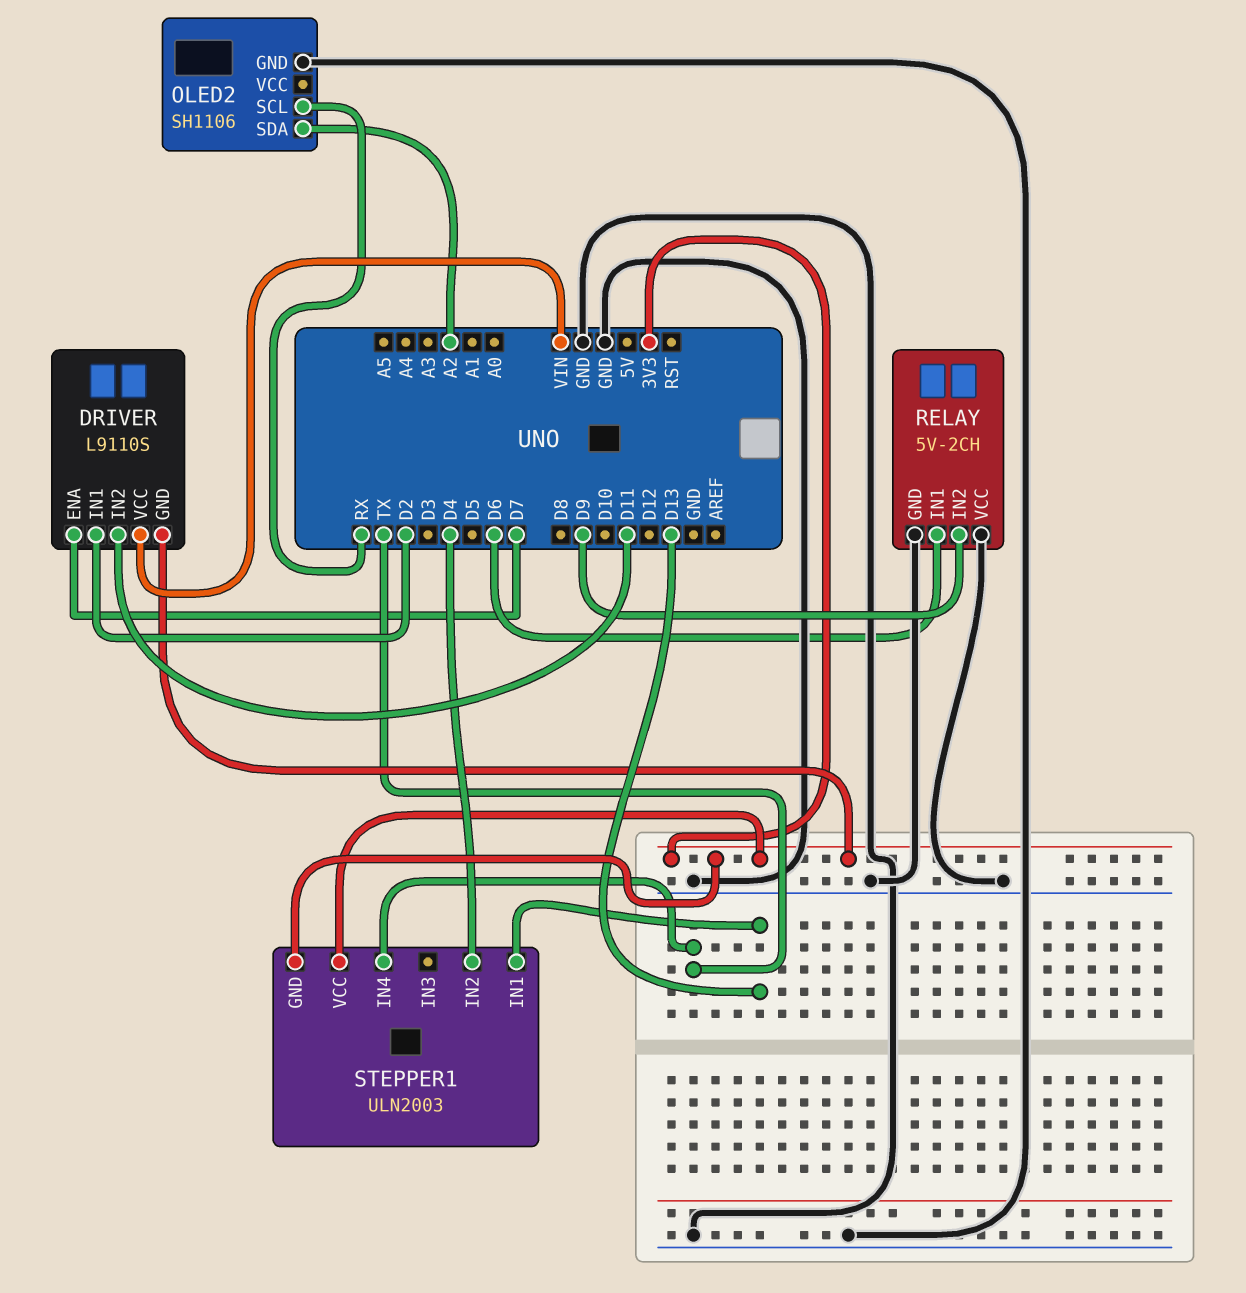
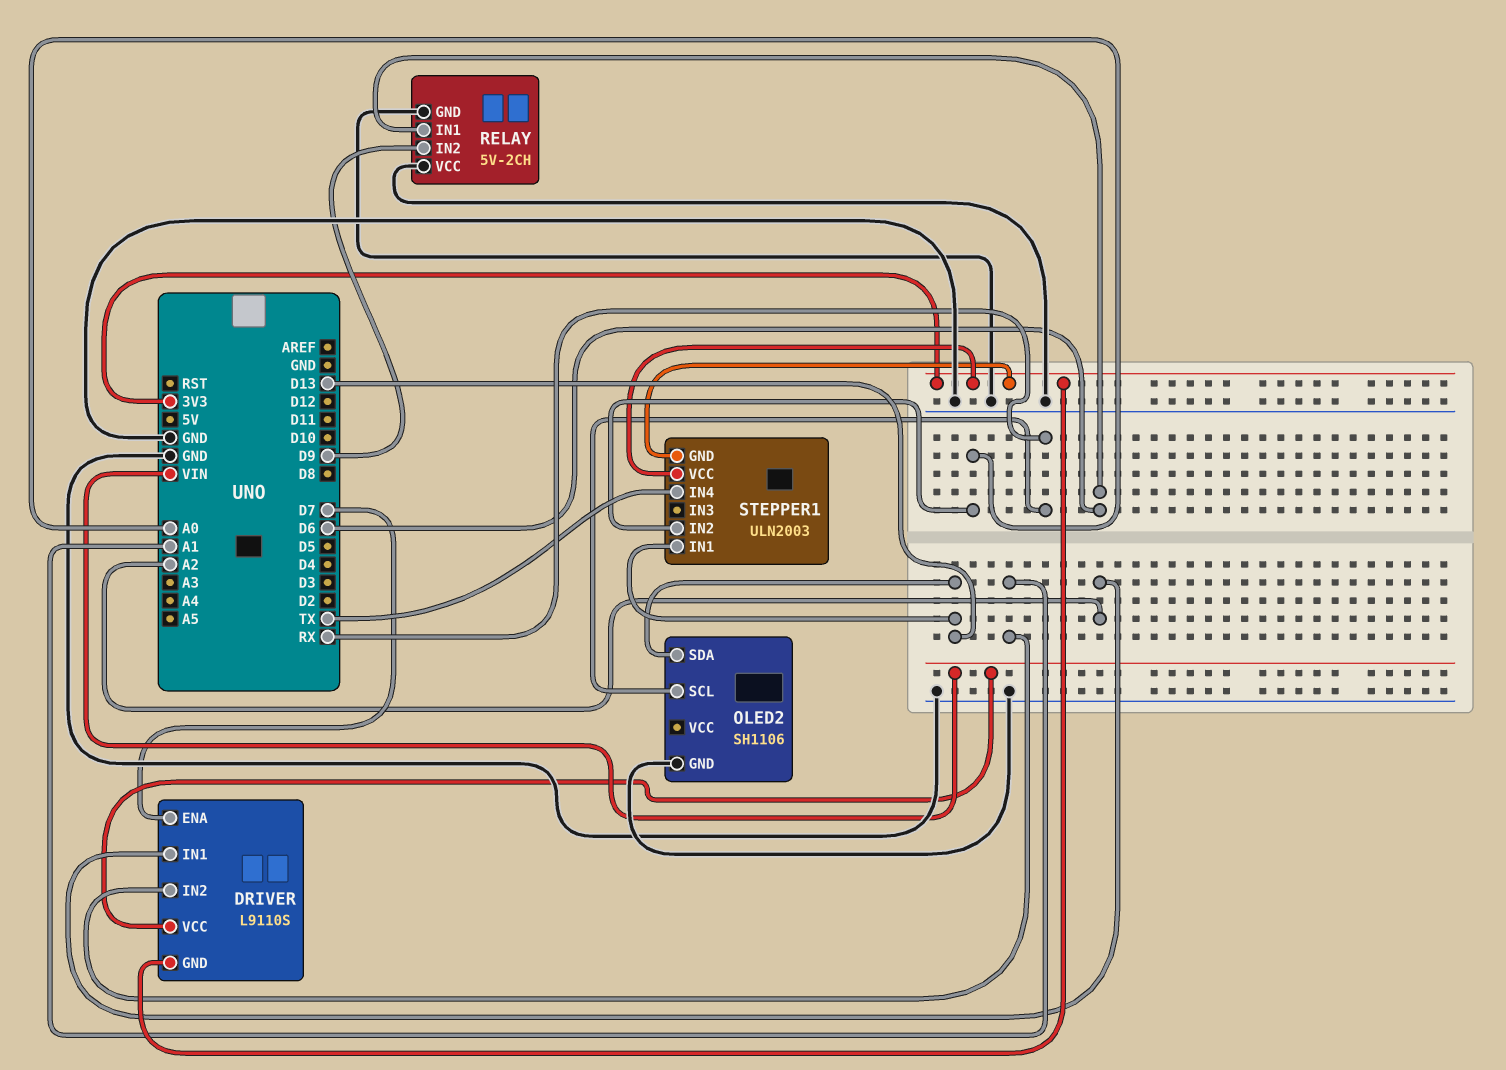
DRIVER pin IN1: D2 -> A2
DRIVER pin IN2: D11 -> A1
OLED2 pin SDA: A2 -> D13
STEPPER1 pin IN2: D4 -> A0

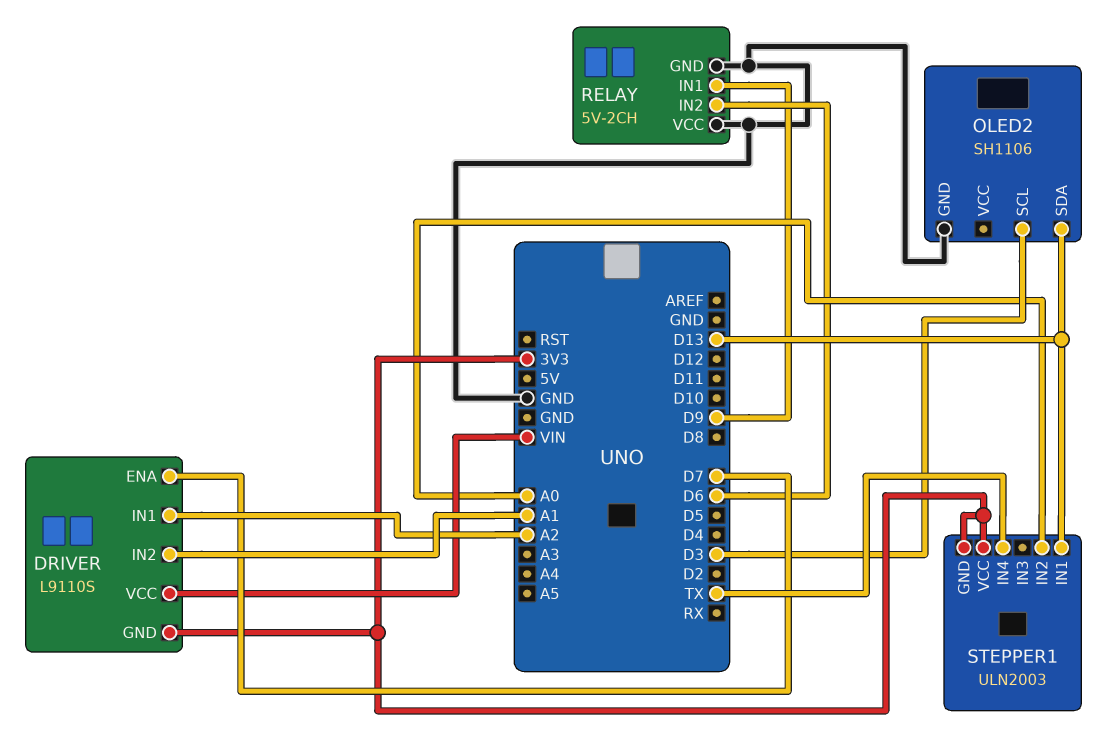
OLED2 pin SCL: RX -> D3
RELAY pin IN1: D6 -> D9
RELAY pin IN2: D9 -> D6

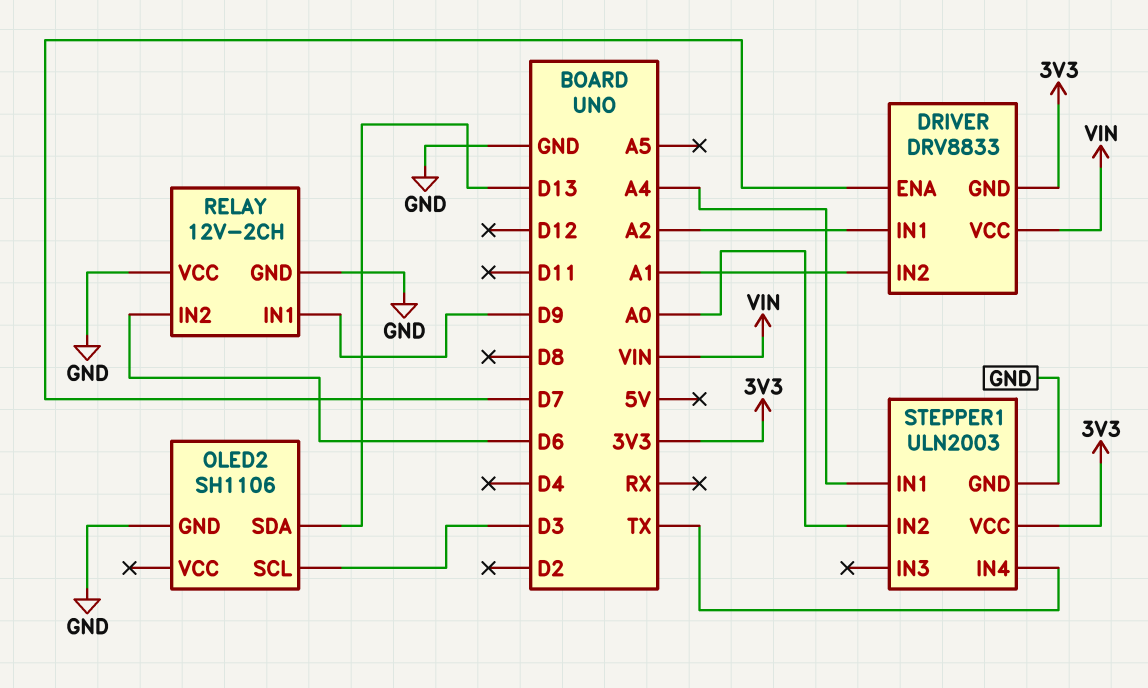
DRIVER: L9110S -> DRV8833
RELAY: 5V-2CH -> 12V-2CH
STEPPER1 pin GND: 3V3 -> GND
STEPPER1 pin IN1: D13 -> A4

